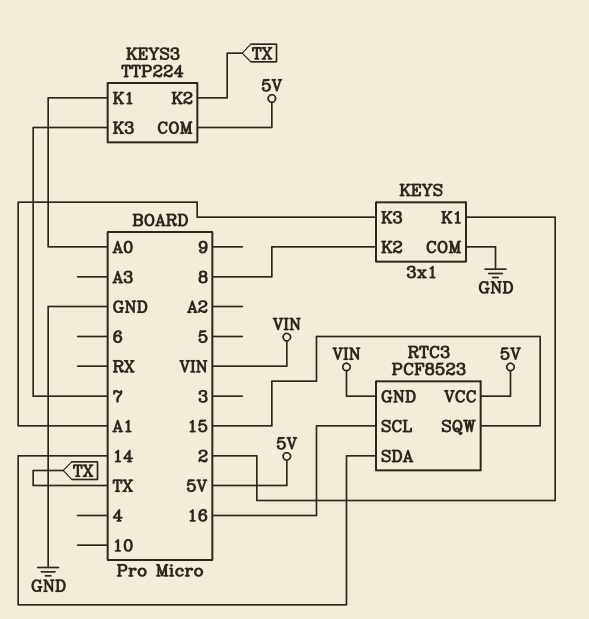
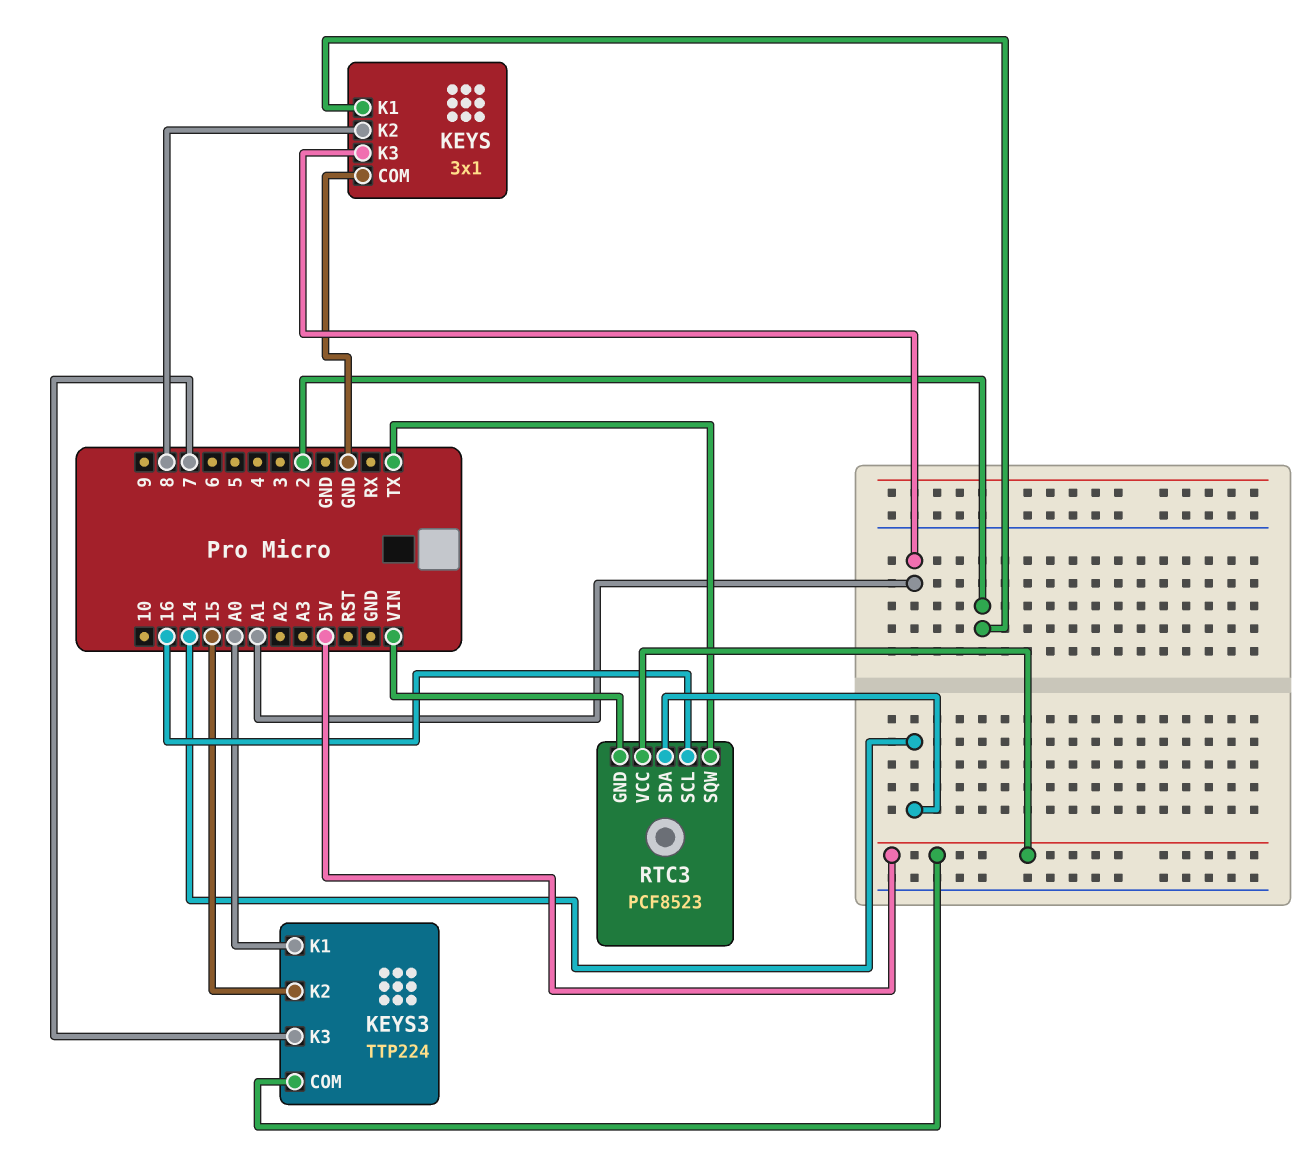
KEYS3 pin K2: TX -> 15
RTC3 pin SQW: 15 -> TX

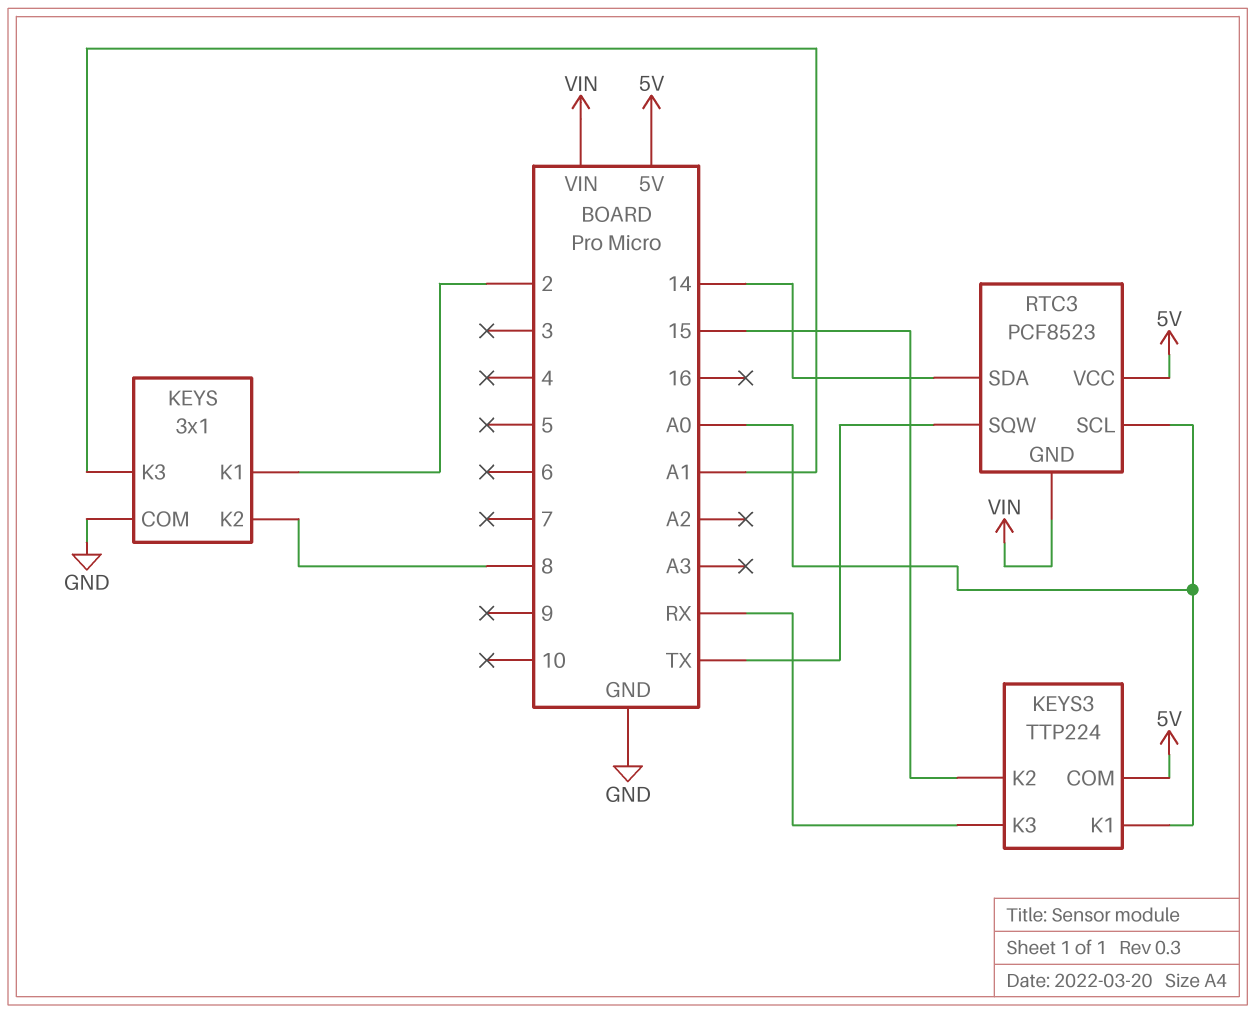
KEYS3 pin K3: 7 -> RX
RTC3 pin SCL: 16 -> A0

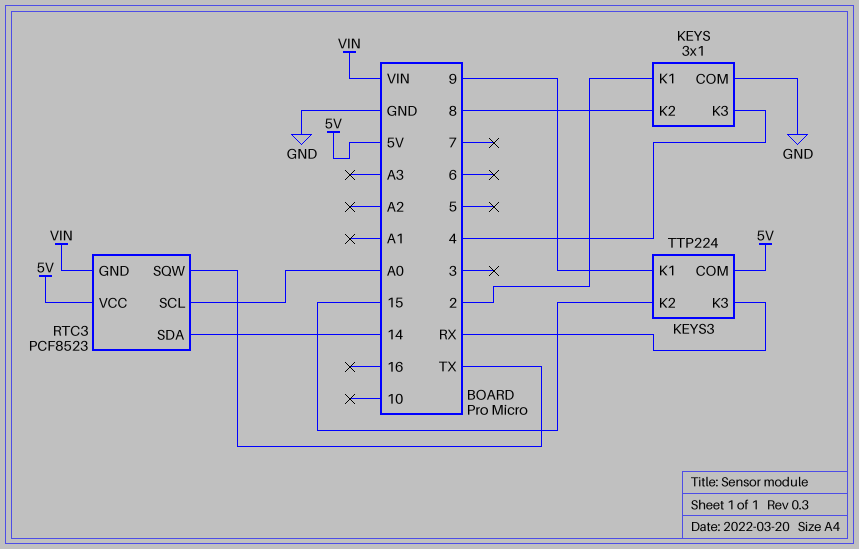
KEYS pin K3: A1 -> 4
KEYS3 pin K1: A0 -> 9

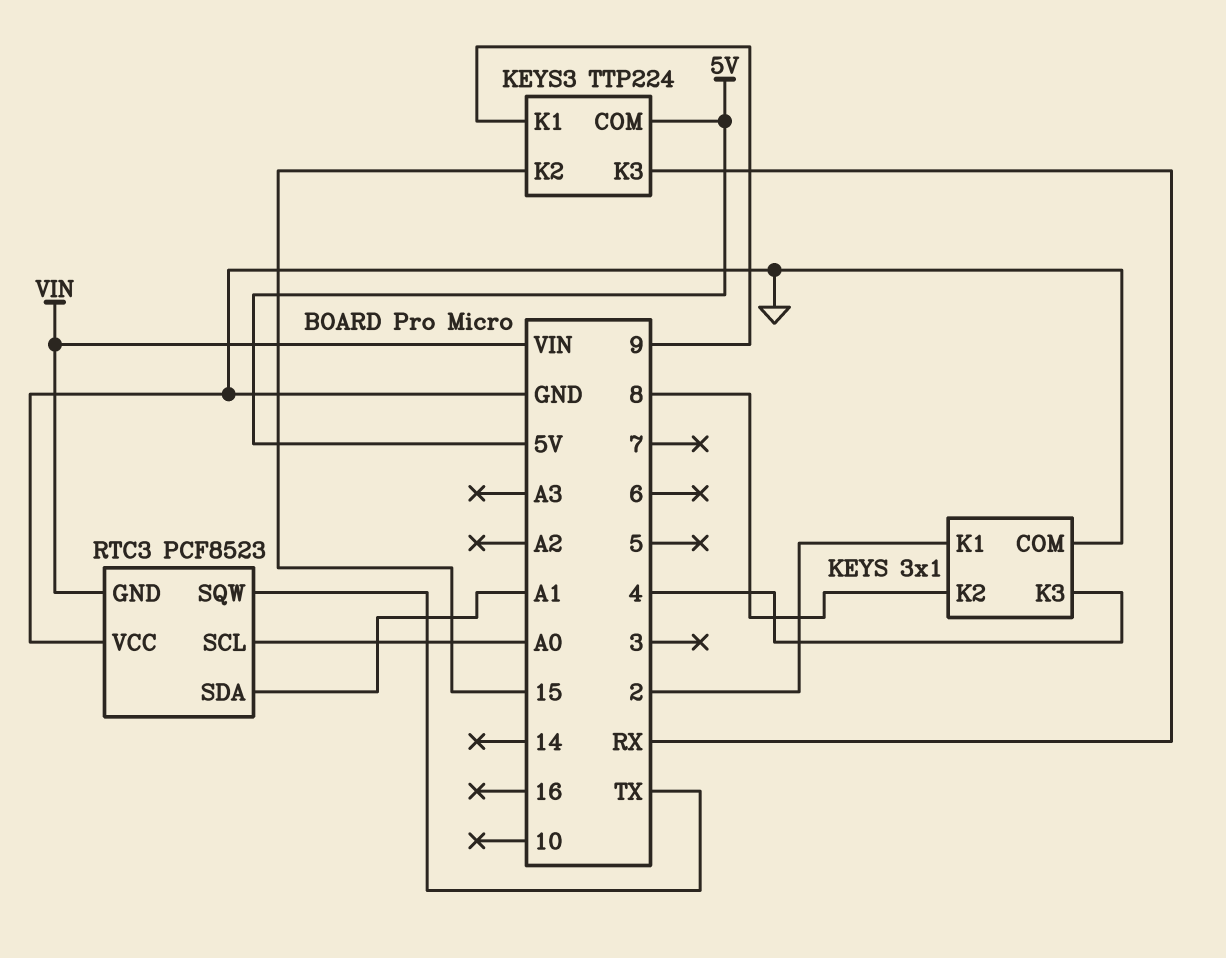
RTC3 pin SDA: 14 -> A1
RTC3 pin VCC: 5V -> GND

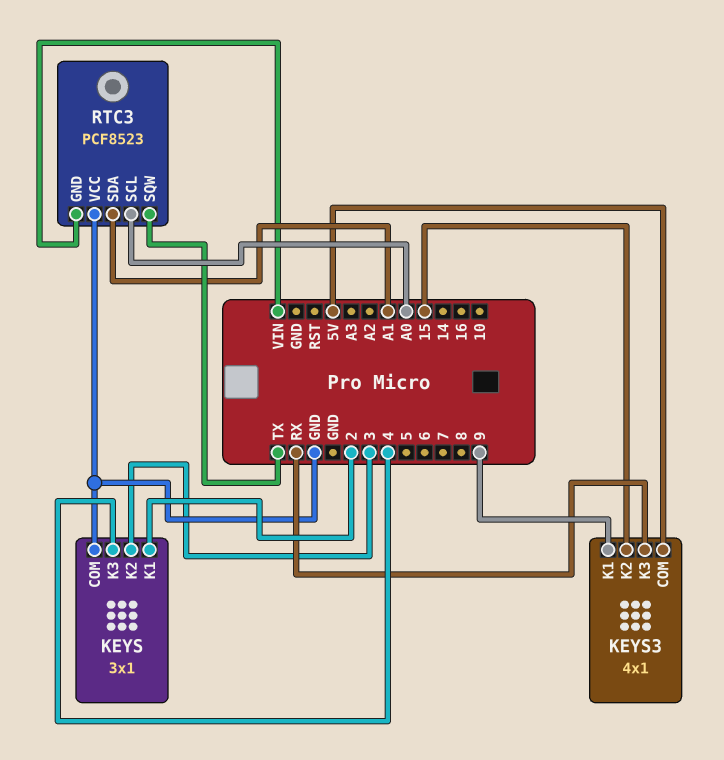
KEYS pin K2: 8 -> 3
KEYS3: TTP224 -> 4x1

